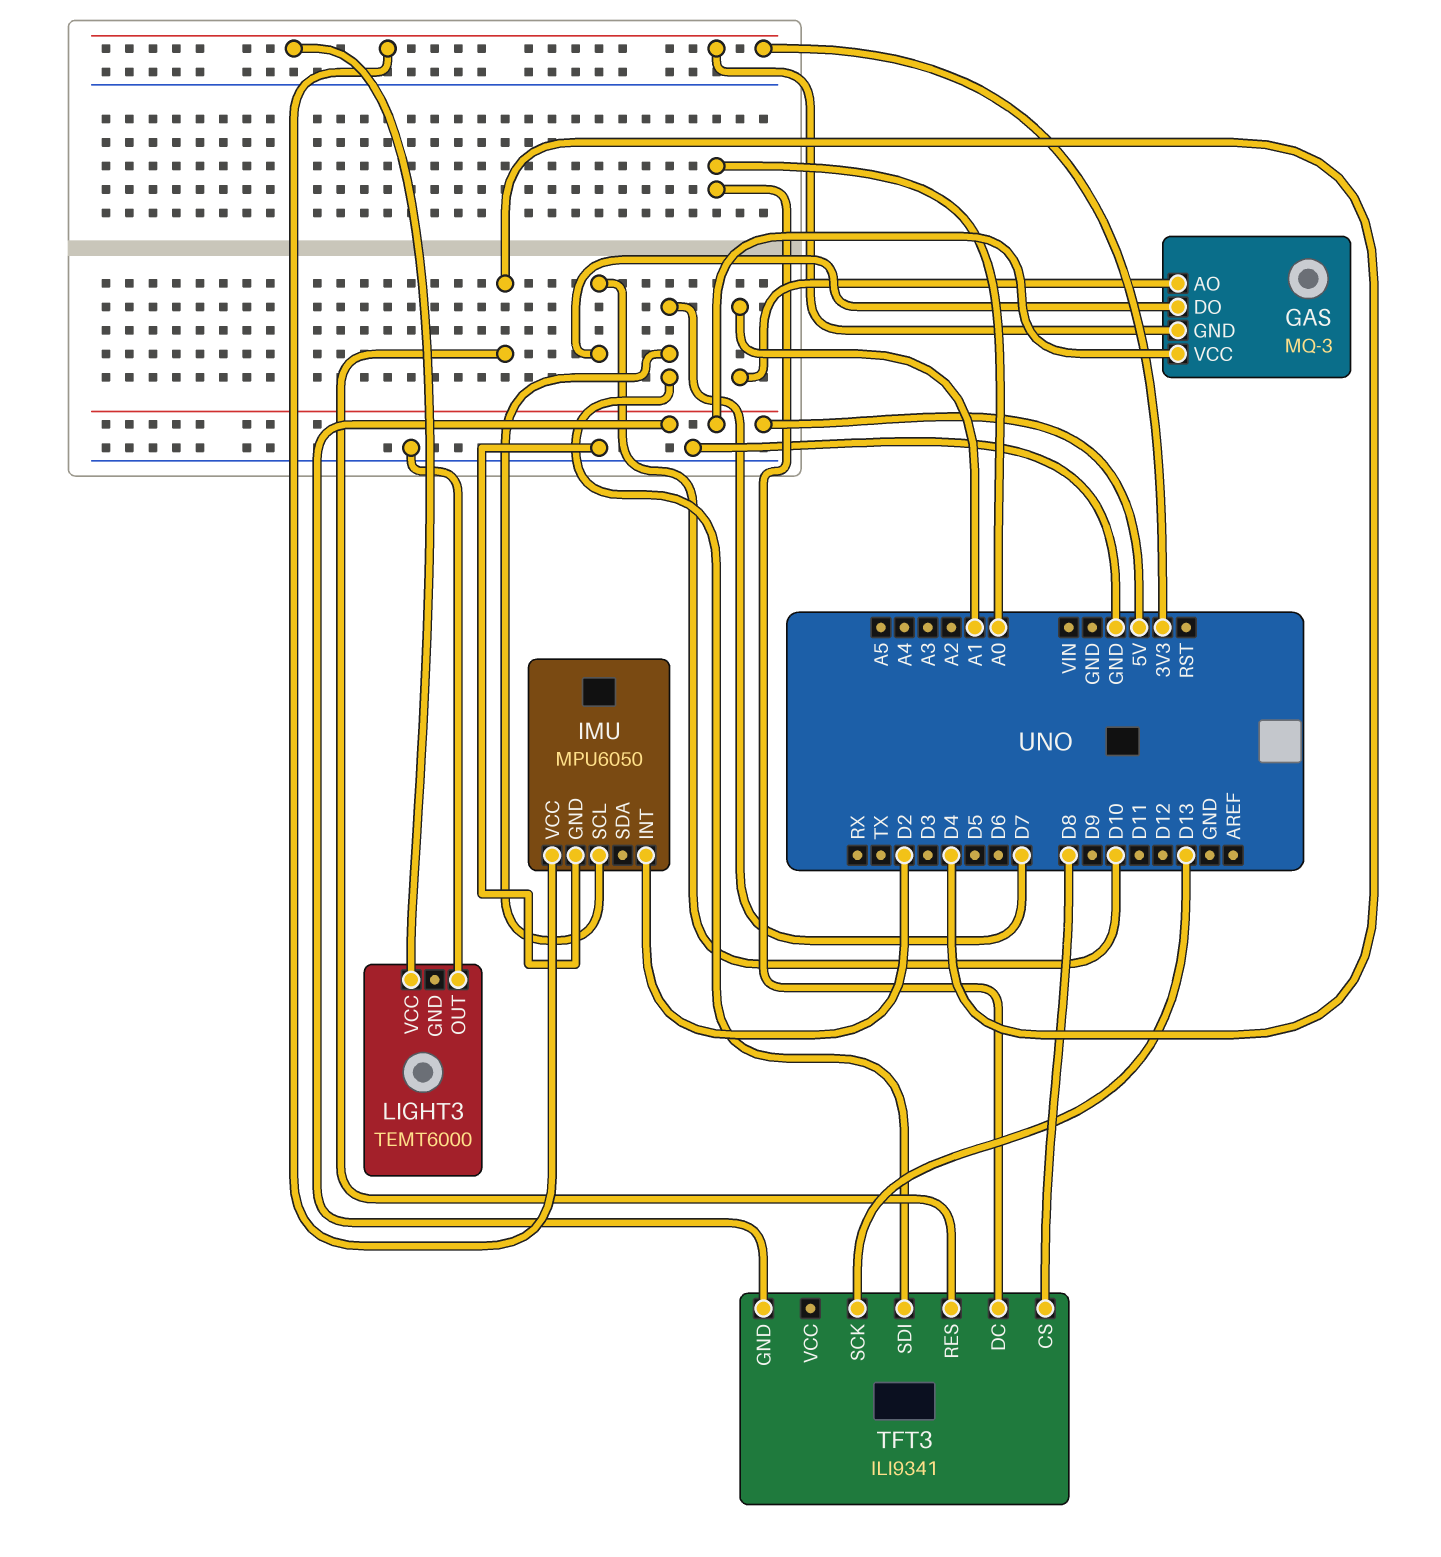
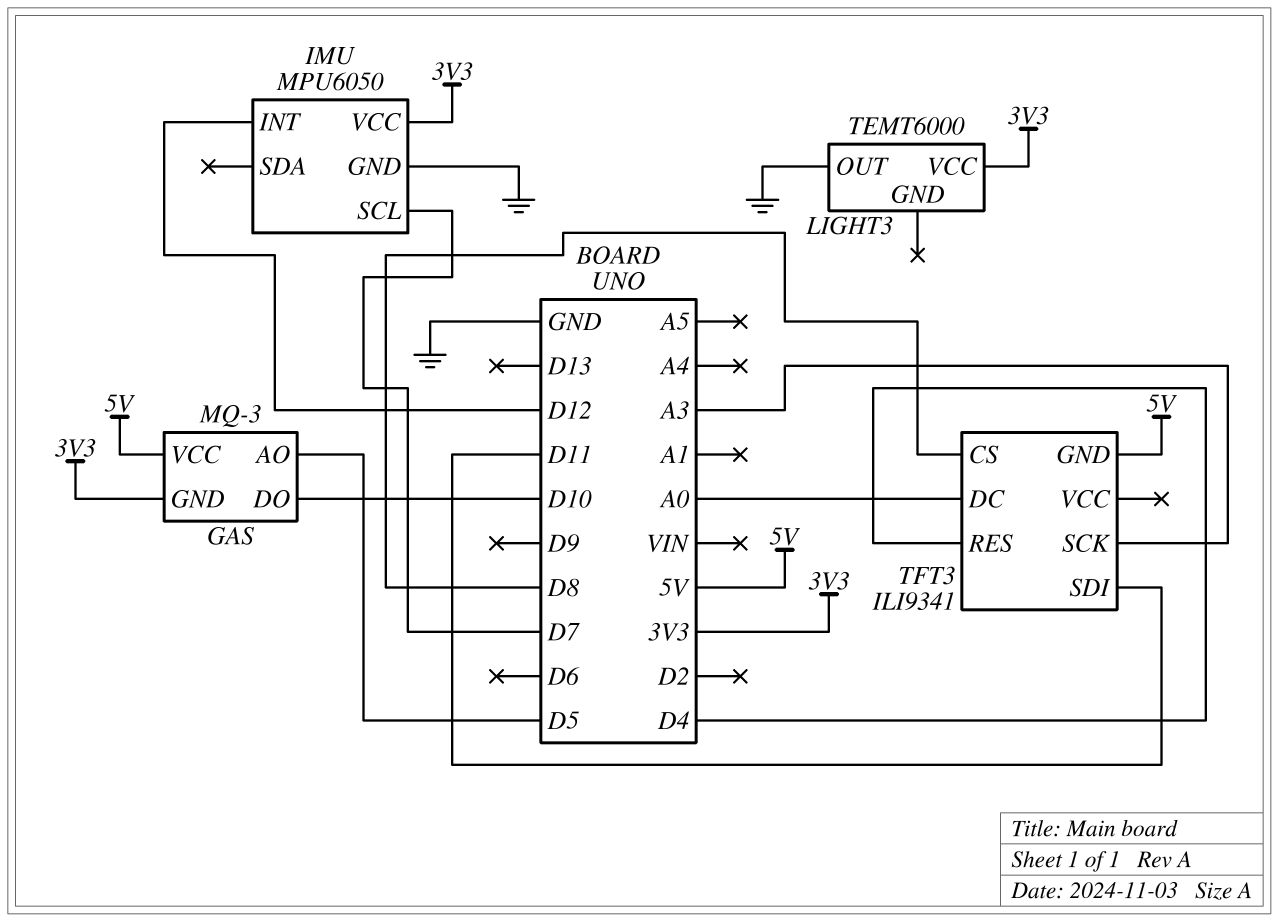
GAS pin AO: A1 -> D5
IMU pin INT: D2 -> D12
TFT3 pin SCK: D13 -> A3
TFT3 pin SDI: D7 -> D11

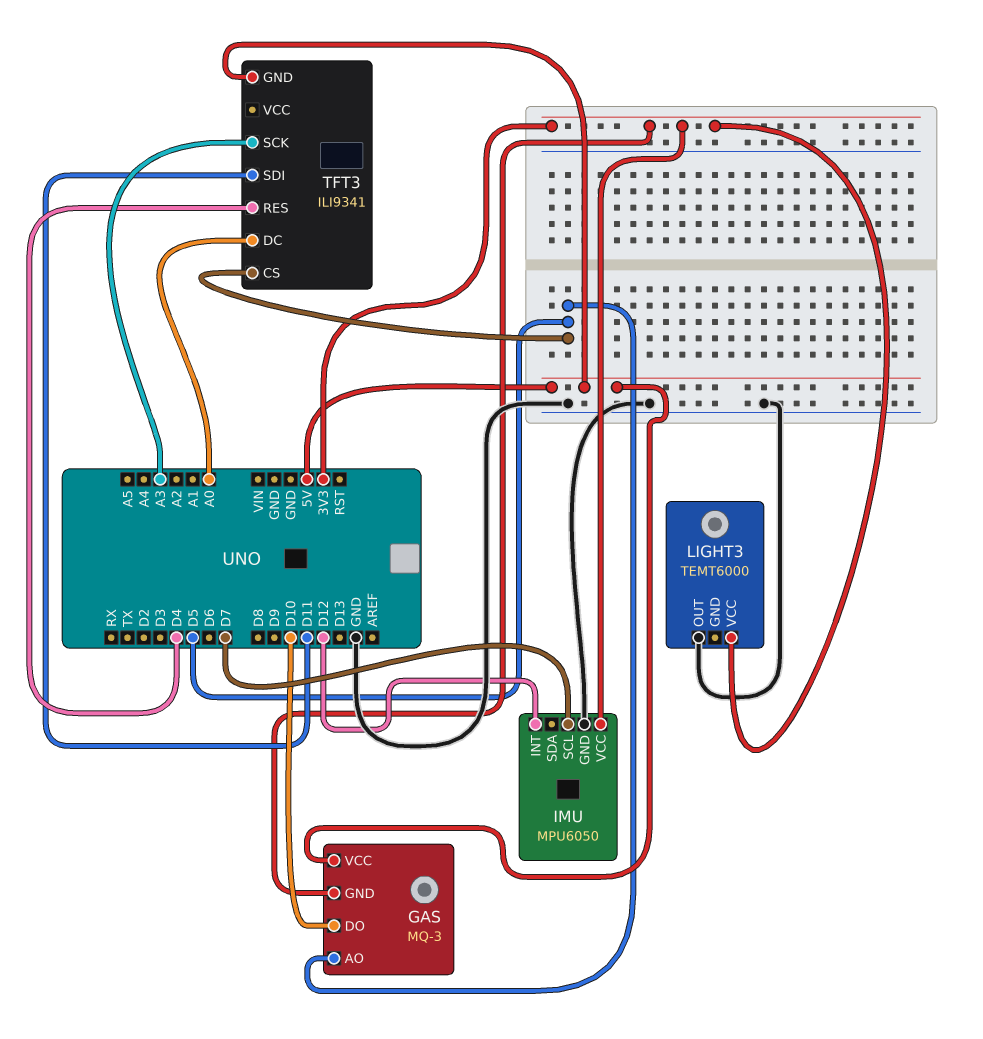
TFT3 pin CS: D8 -> D5

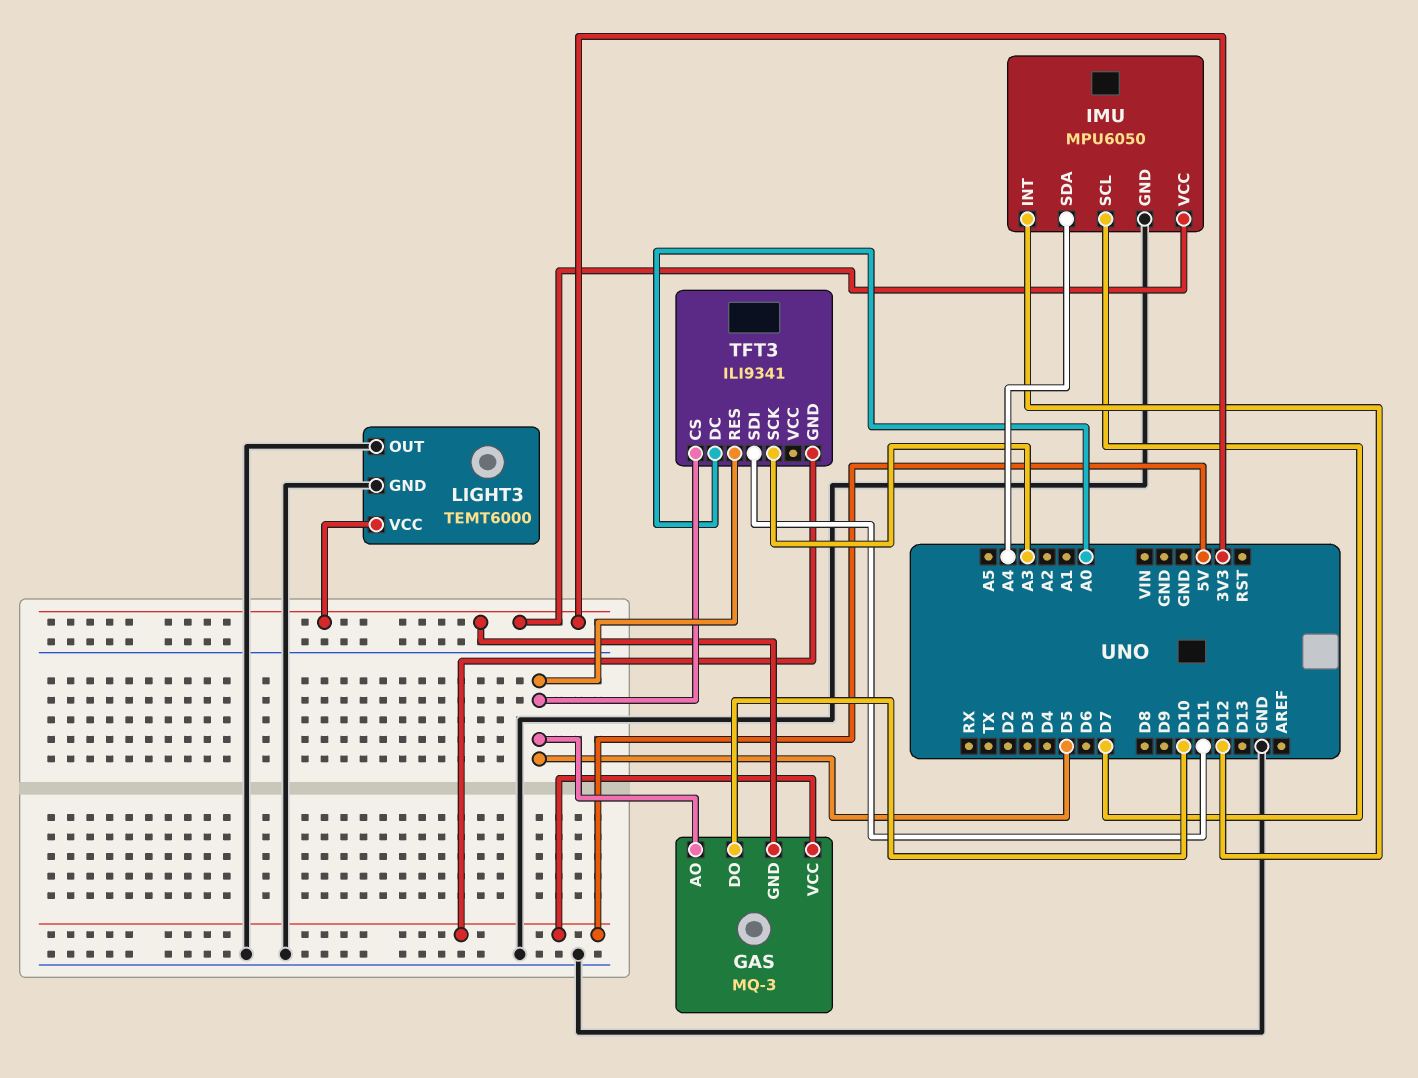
IMU pin SDA: none -> A4
LIGHT3 pin GND: none -> GND
TFT3 pin RES: D4 -> D5

